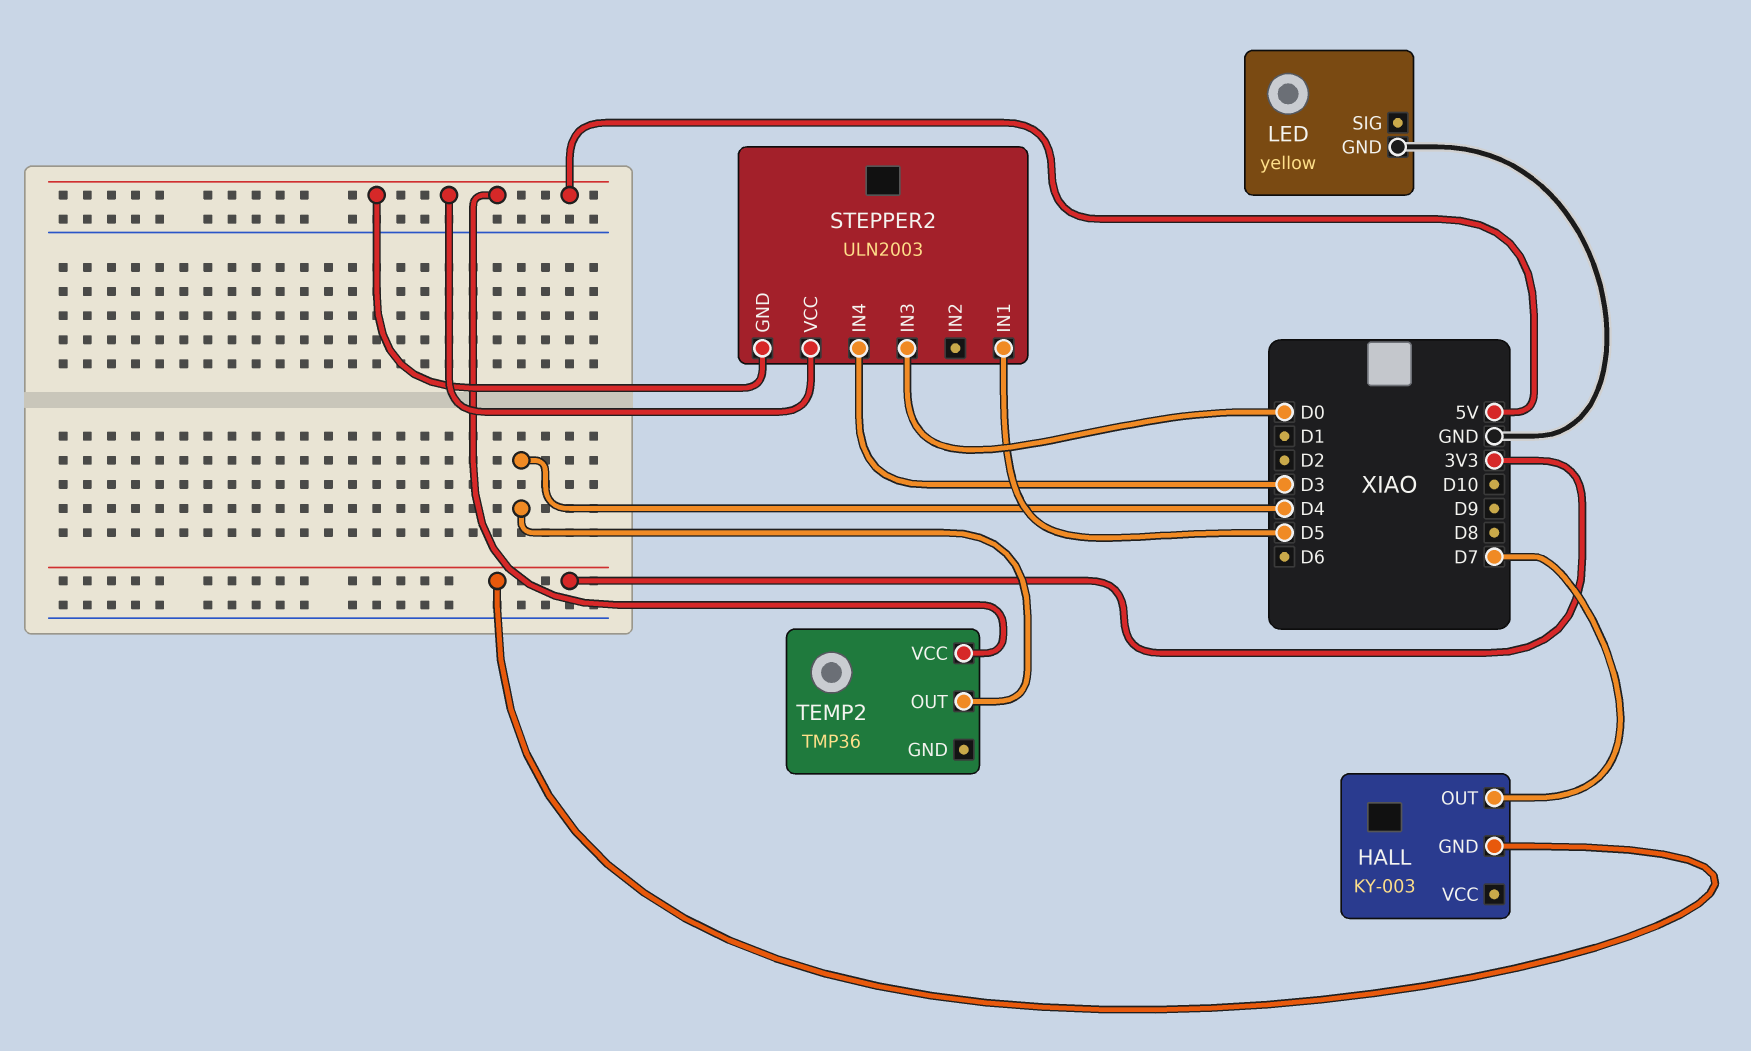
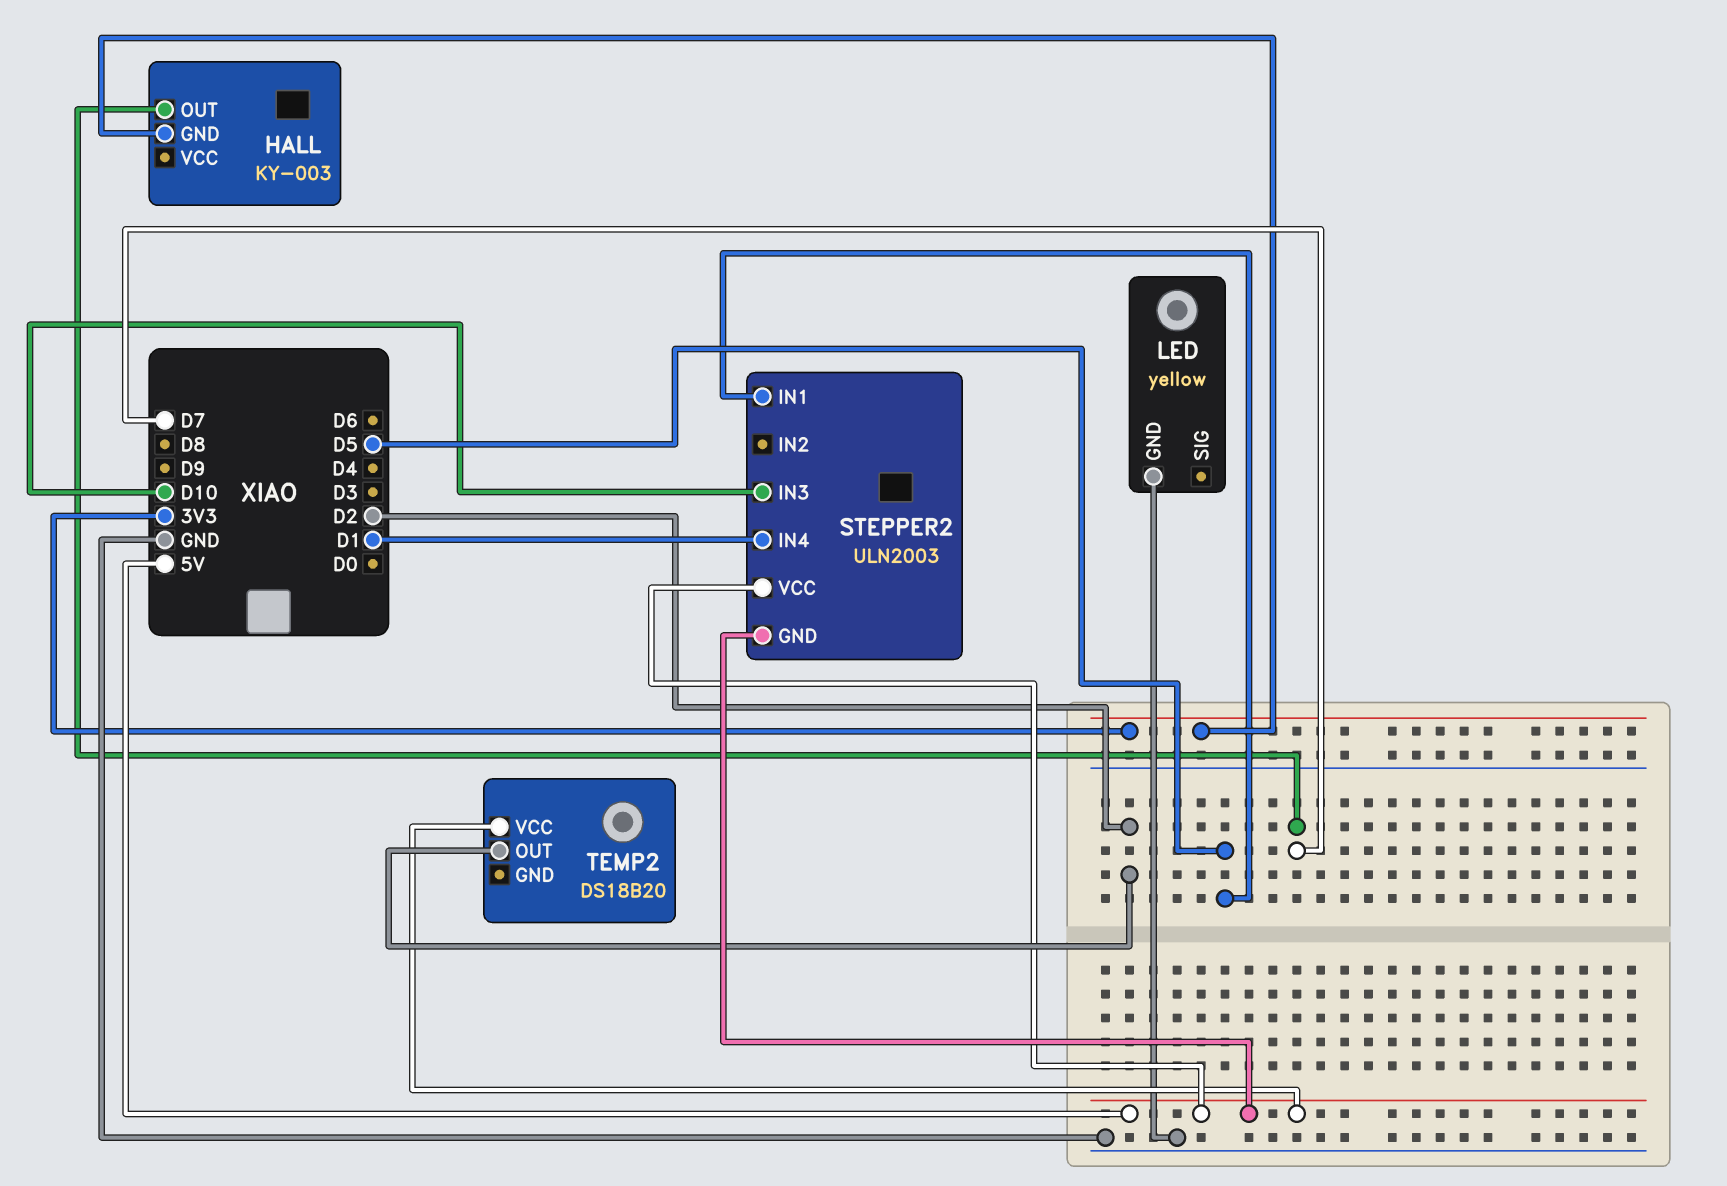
STEPPER2 pin IN3: D0 -> D10
STEPPER2 pin IN4: D3 -> D1
TEMP2: TMP36 -> DS18B20
TEMP2 pin OUT: D4 -> D2

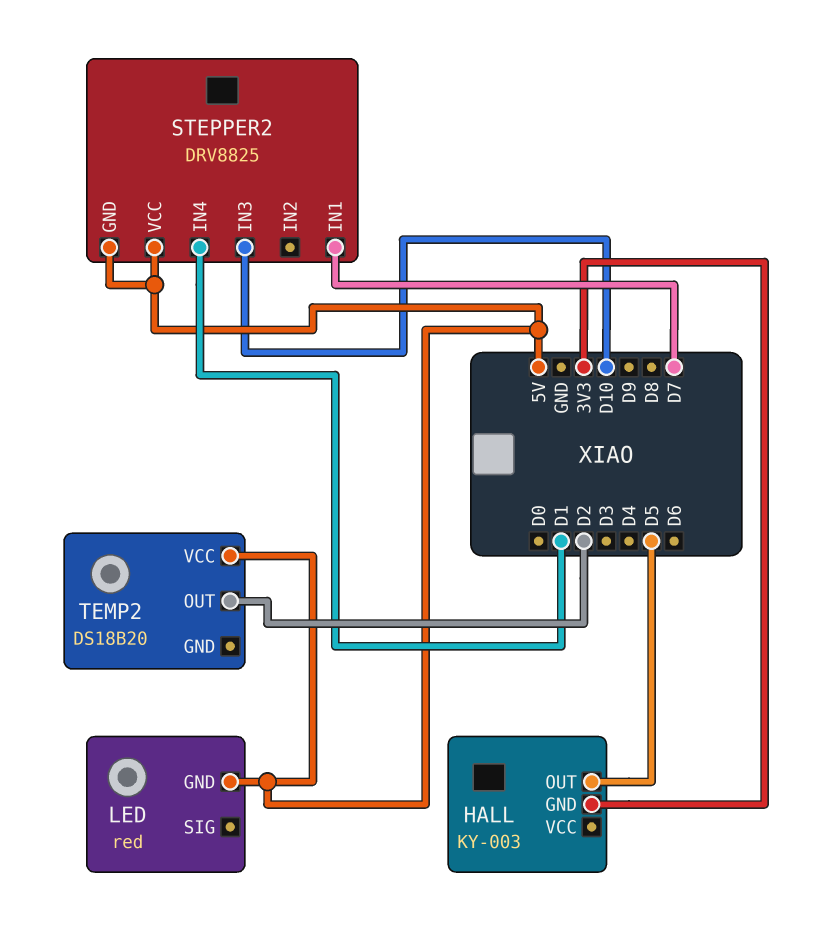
HALL pin OUT: D7 -> D5
LED: yellow -> red
LED pin GND: GND -> 5V
STEPPER2: ULN2003 -> DRV8825
STEPPER2 pin IN1: D5 -> D7

